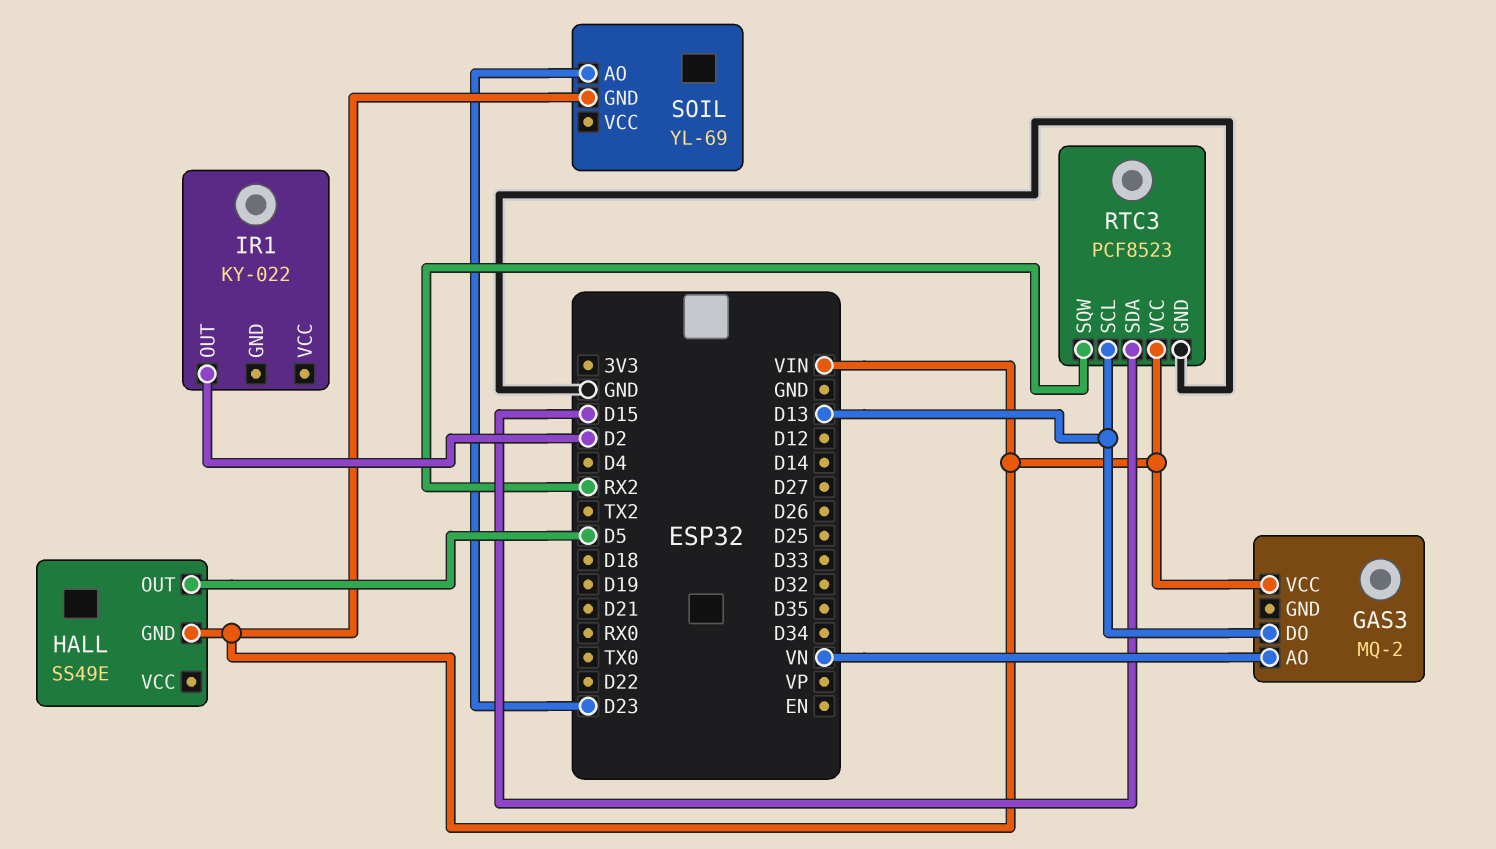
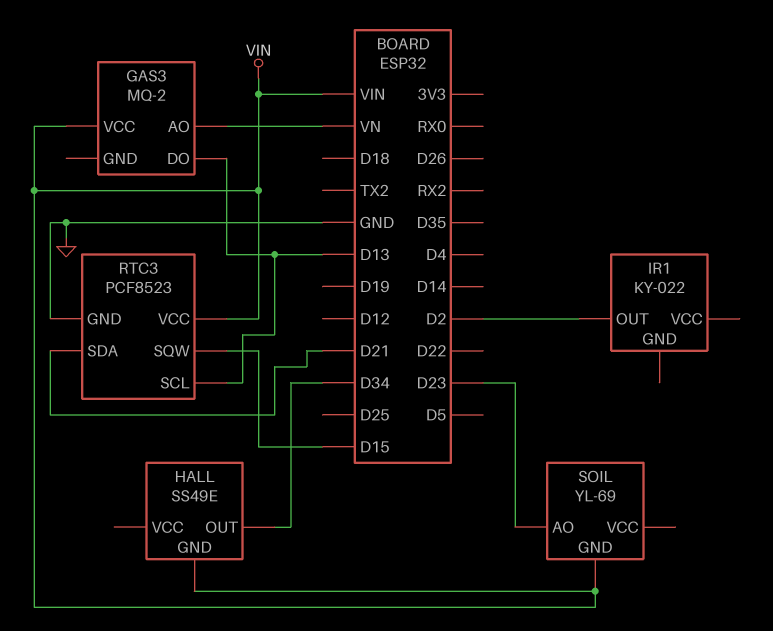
HALL pin OUT: D5 -> D34
RTC3 pin SDA: D15 -> D21
RTC3 pin SQW: RX2 -> D15

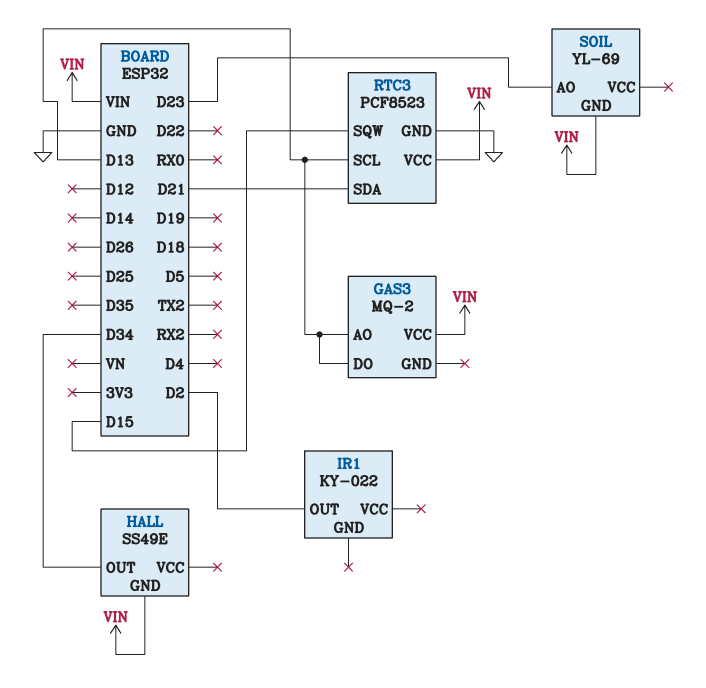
GAS3 pin AO: VN -> D13

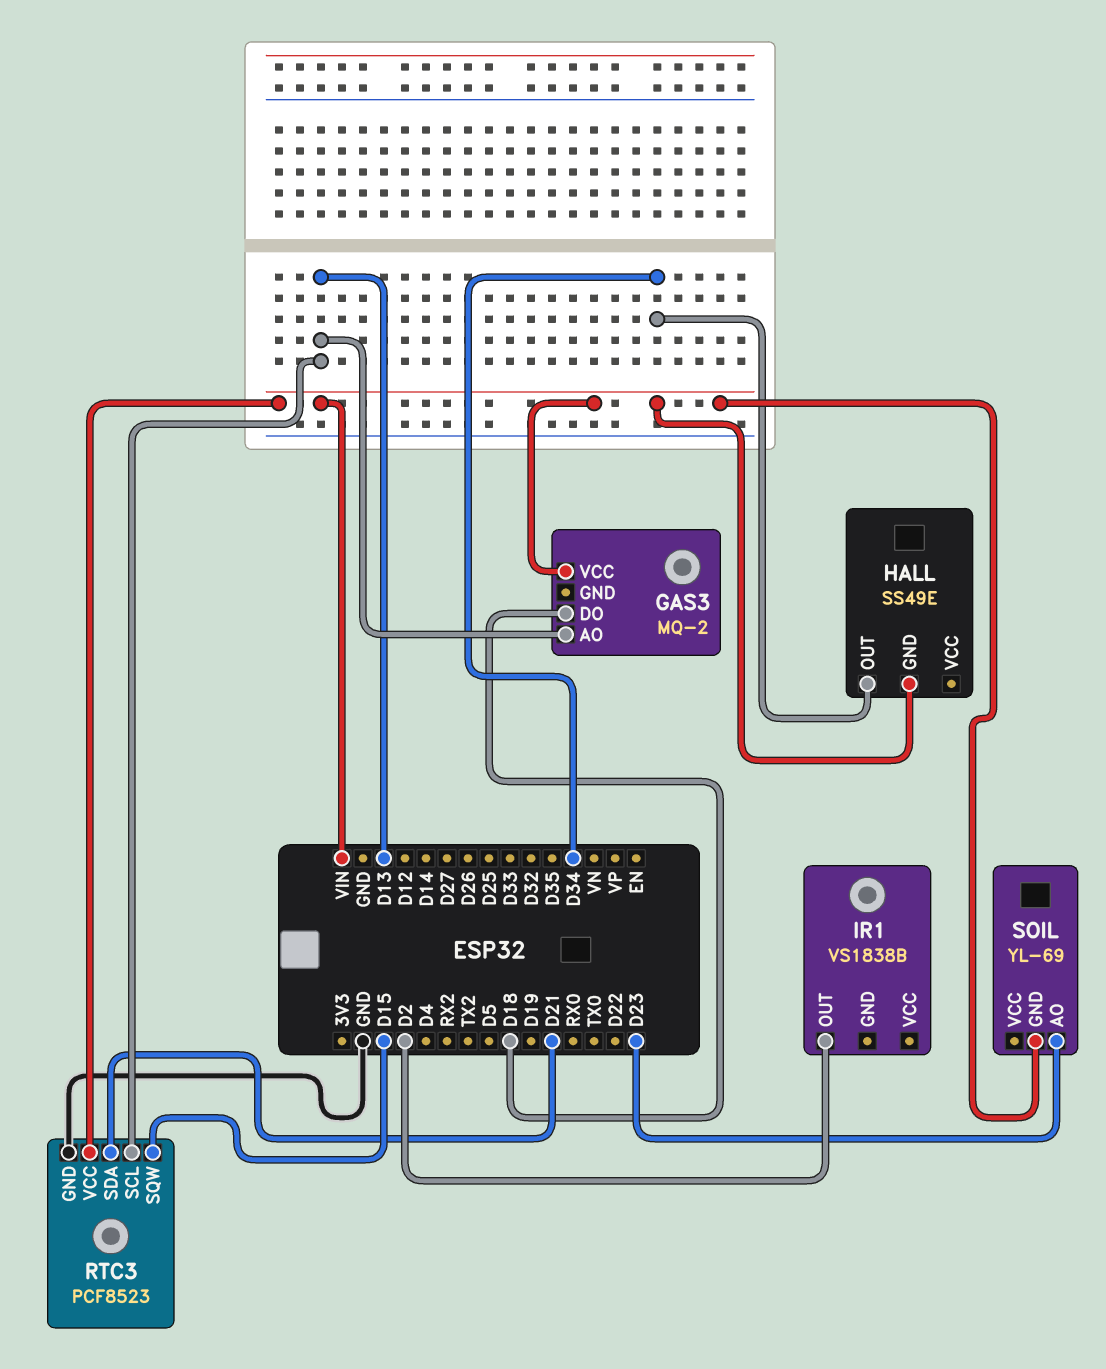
GAS3 pin DO: D13 -> D18
IR1: KY-022 -> VS1838B

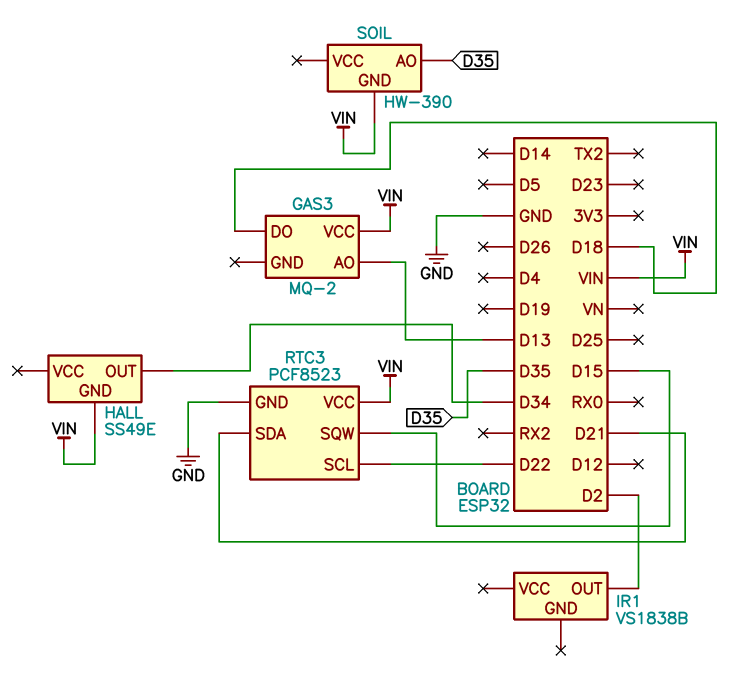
RTC3 pin SCL: D13 -> D22
SOIL: YL-69 -> HW-390
SOIL pin AO: D23 -> D35

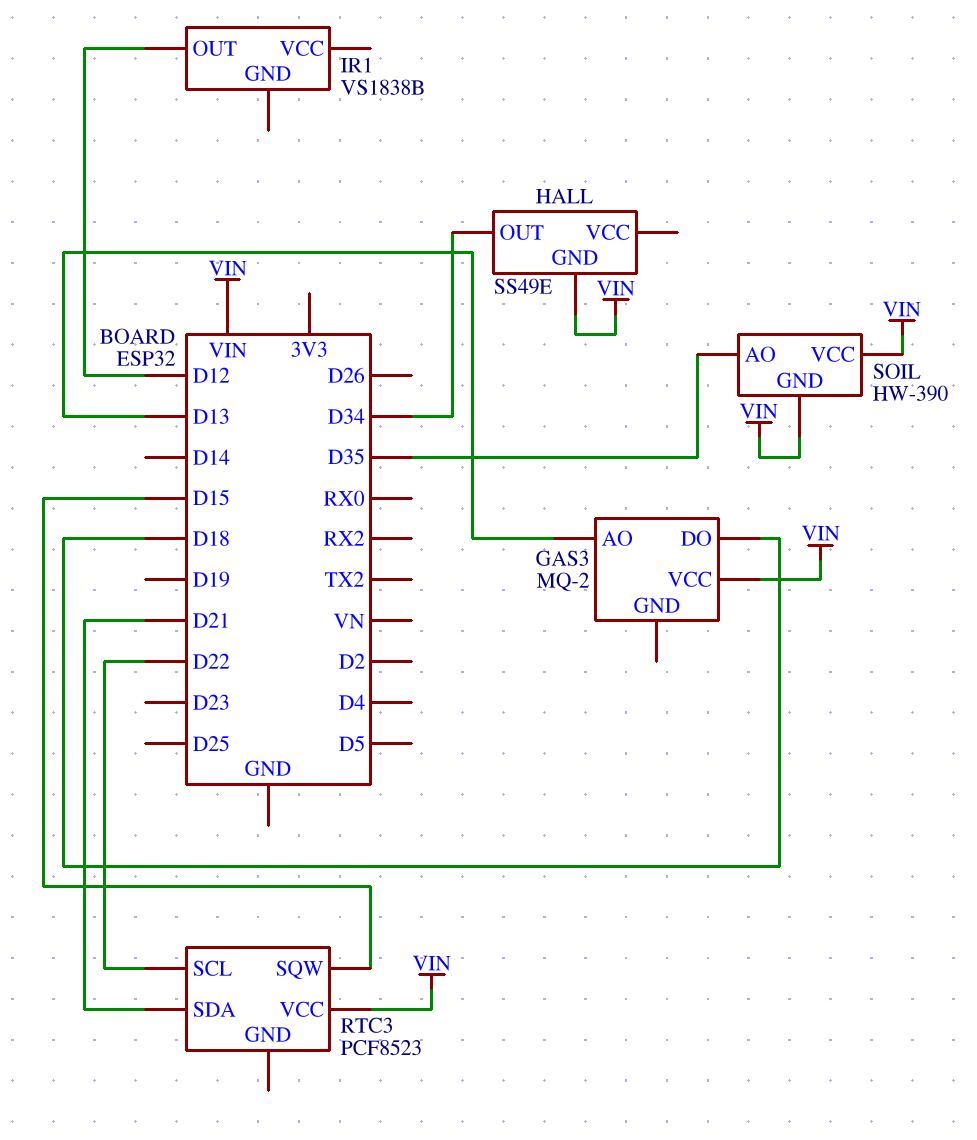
IR1 pin OUT: D2 -> D12
RTC3 pin GND: GND -> none
SOIL pin VCC: none -> VIN

